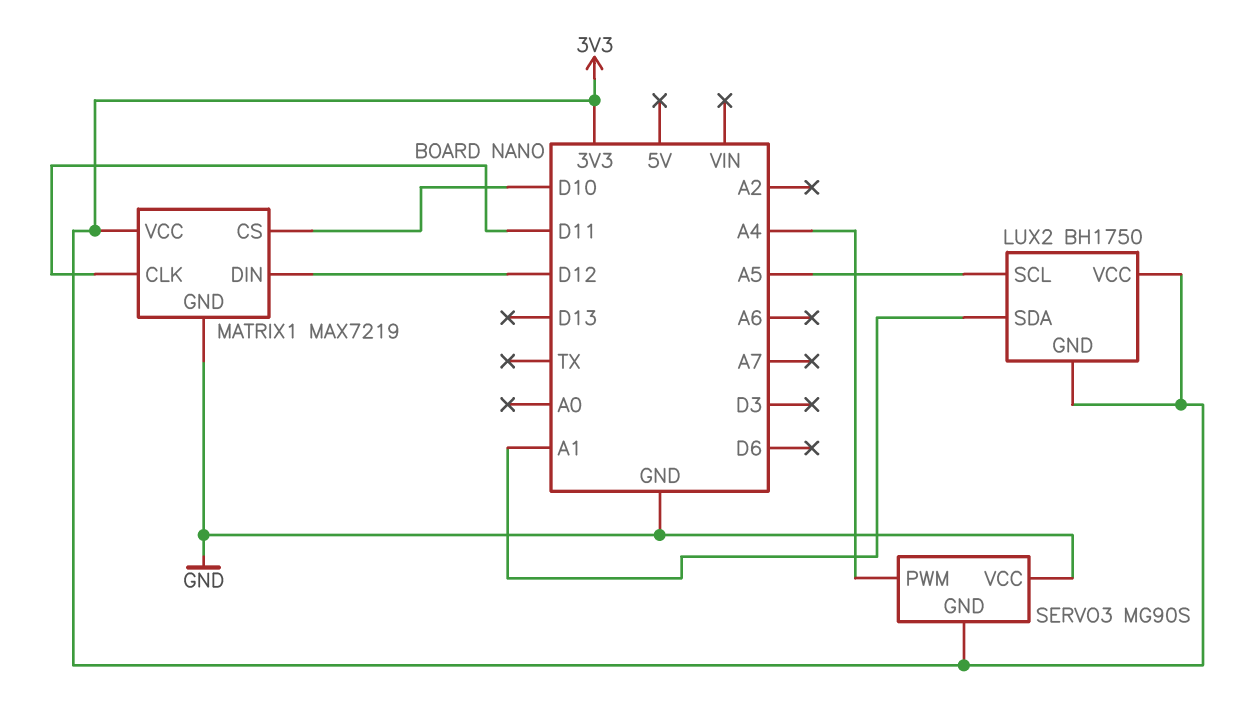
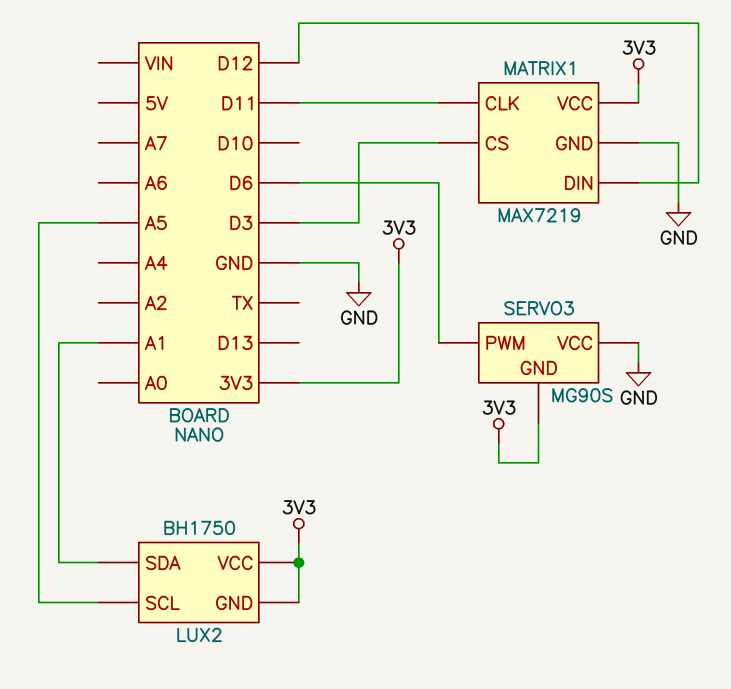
MATRIX1 pin CS: D10 -> D3
SERVO3 pin PWM: A4 -> D6

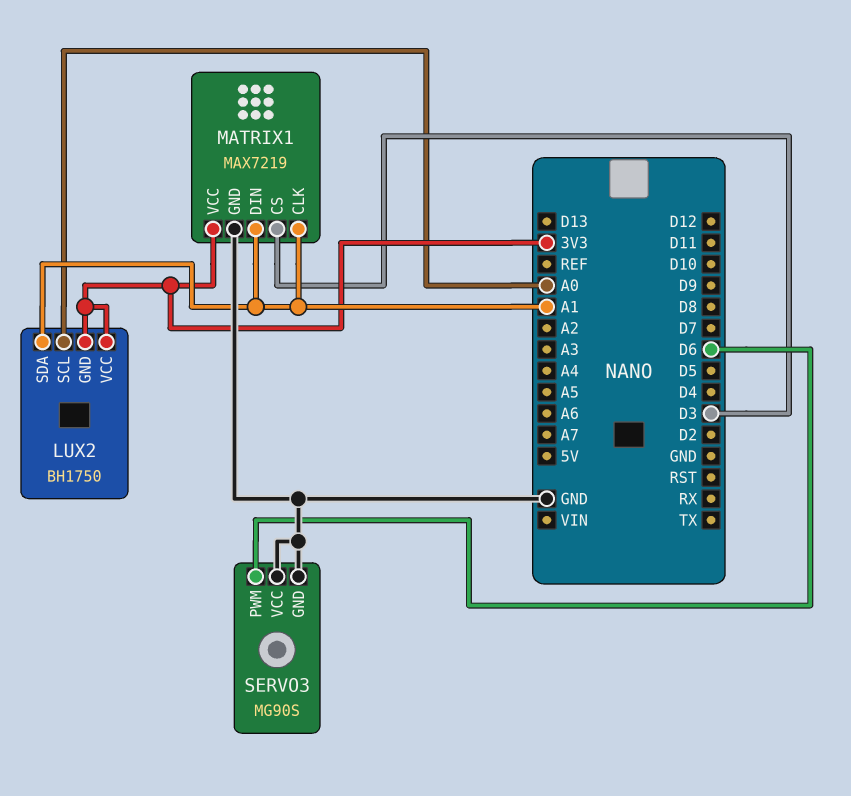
LUX2 pin SCL: A5 -> A0
MATRIX1 pin CLK: D11 -> A1
MATRIX1 pin DIN: D12 -> A1
SERVO3 pin GND: 3V3 -> GND

